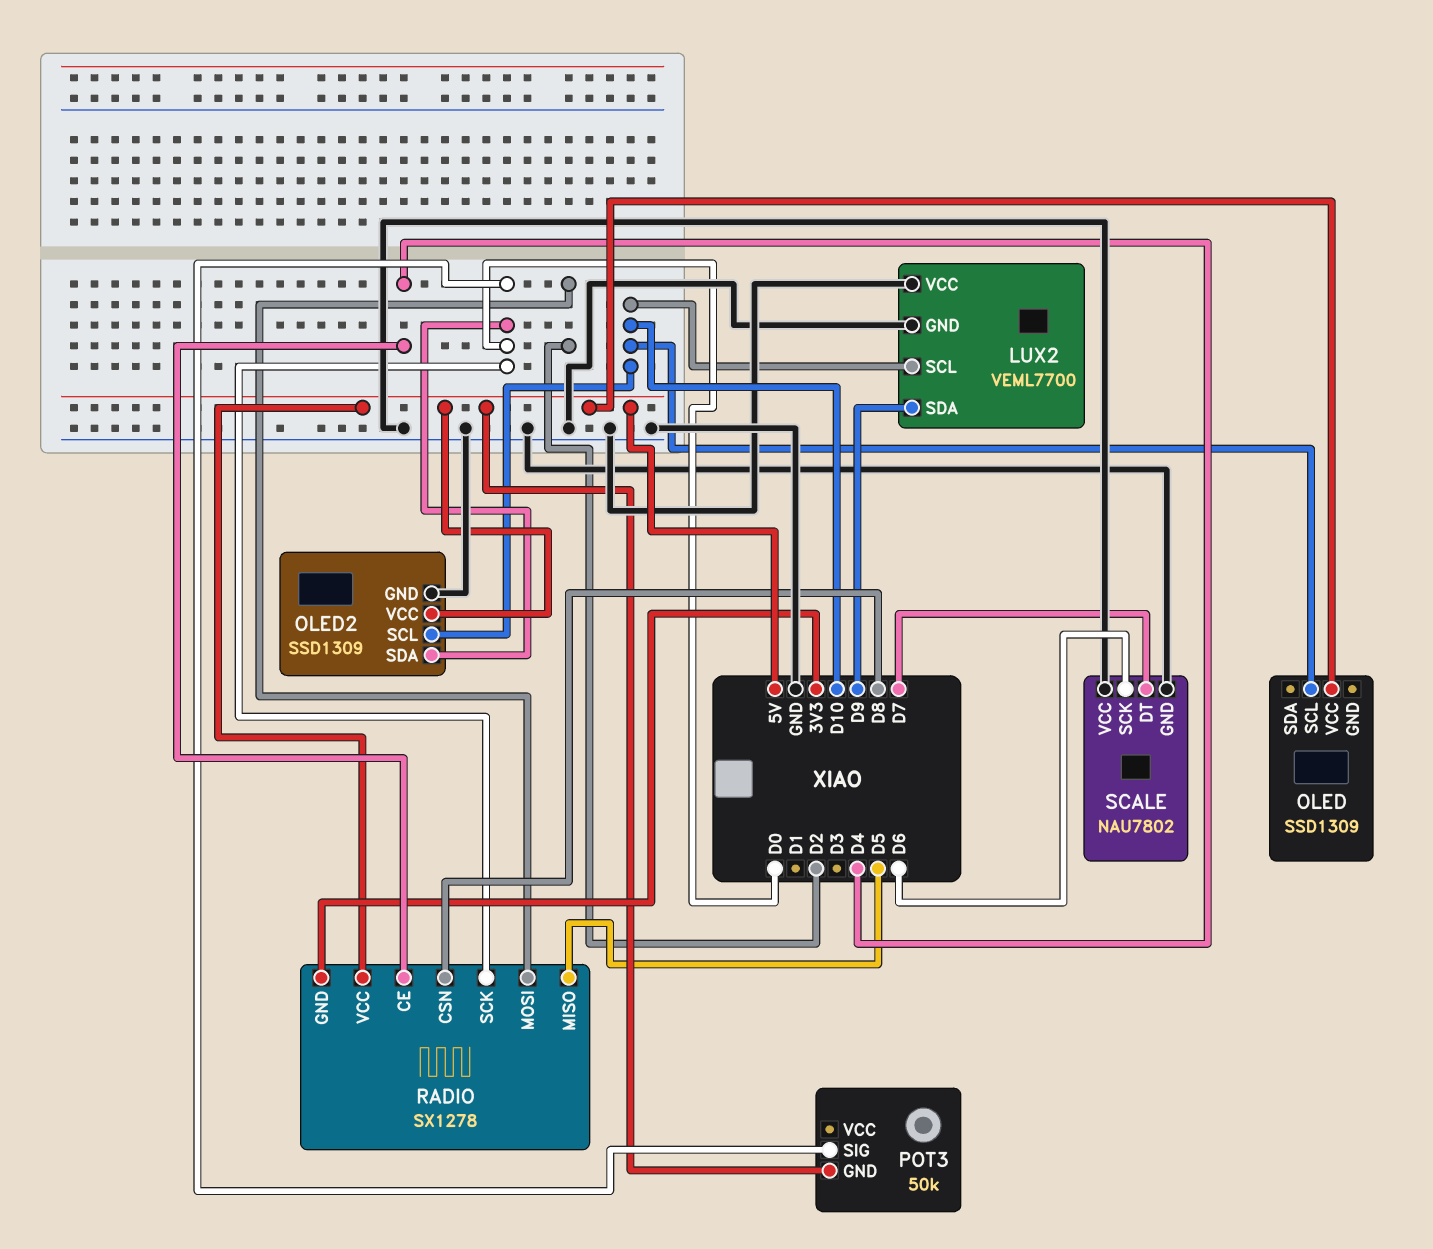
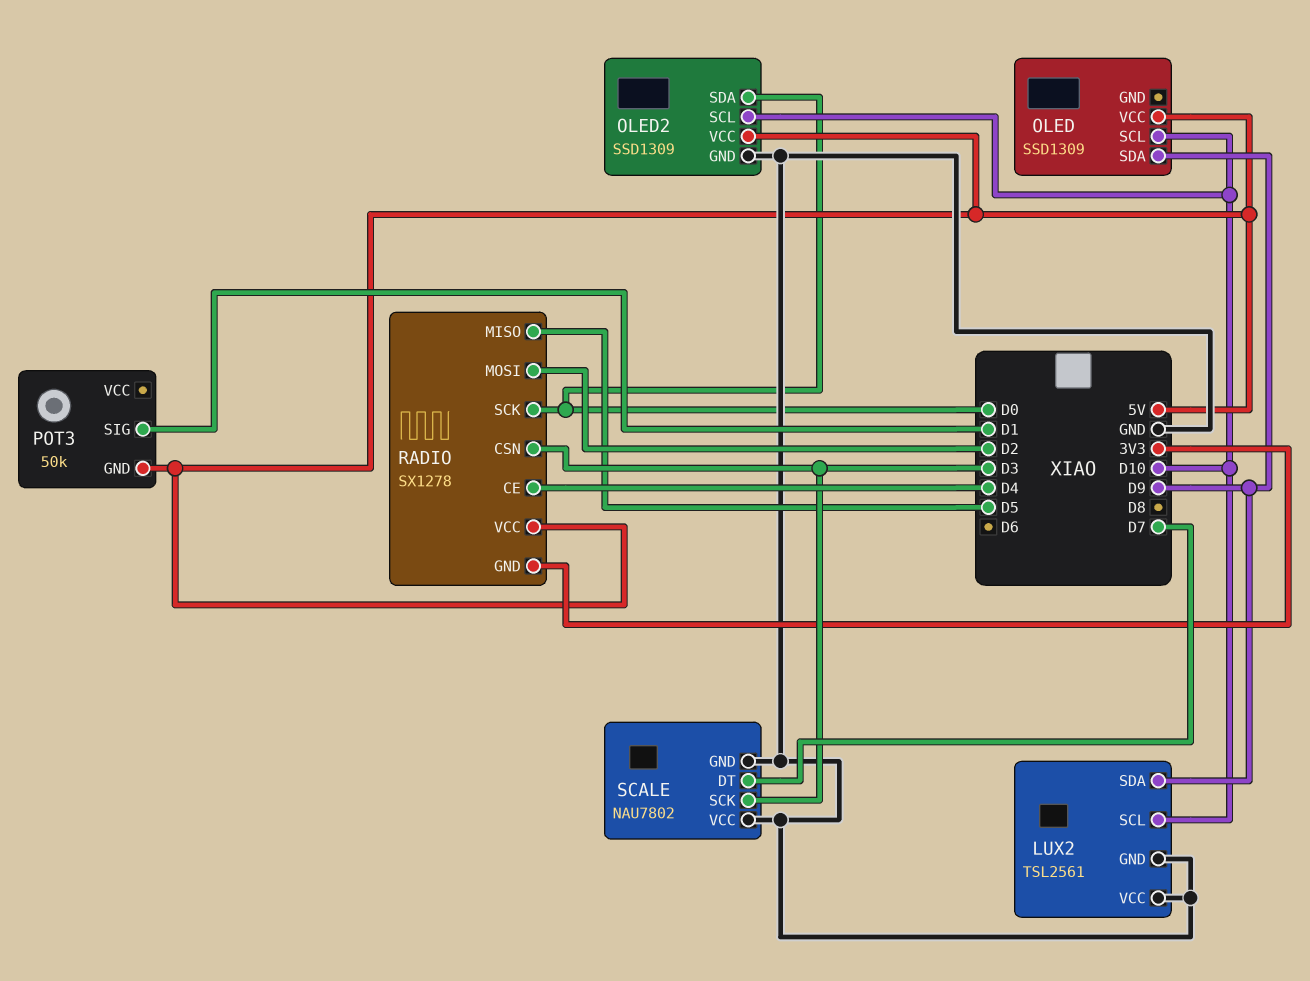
LUX2: VEML7700 -> TSL2561
OLED pin SDA: none -> D9
POT3 pin SIG: D0 -> D1
RADIO pin CSN: D8 -> D3
SCALE pin SCK: D6 -> D3

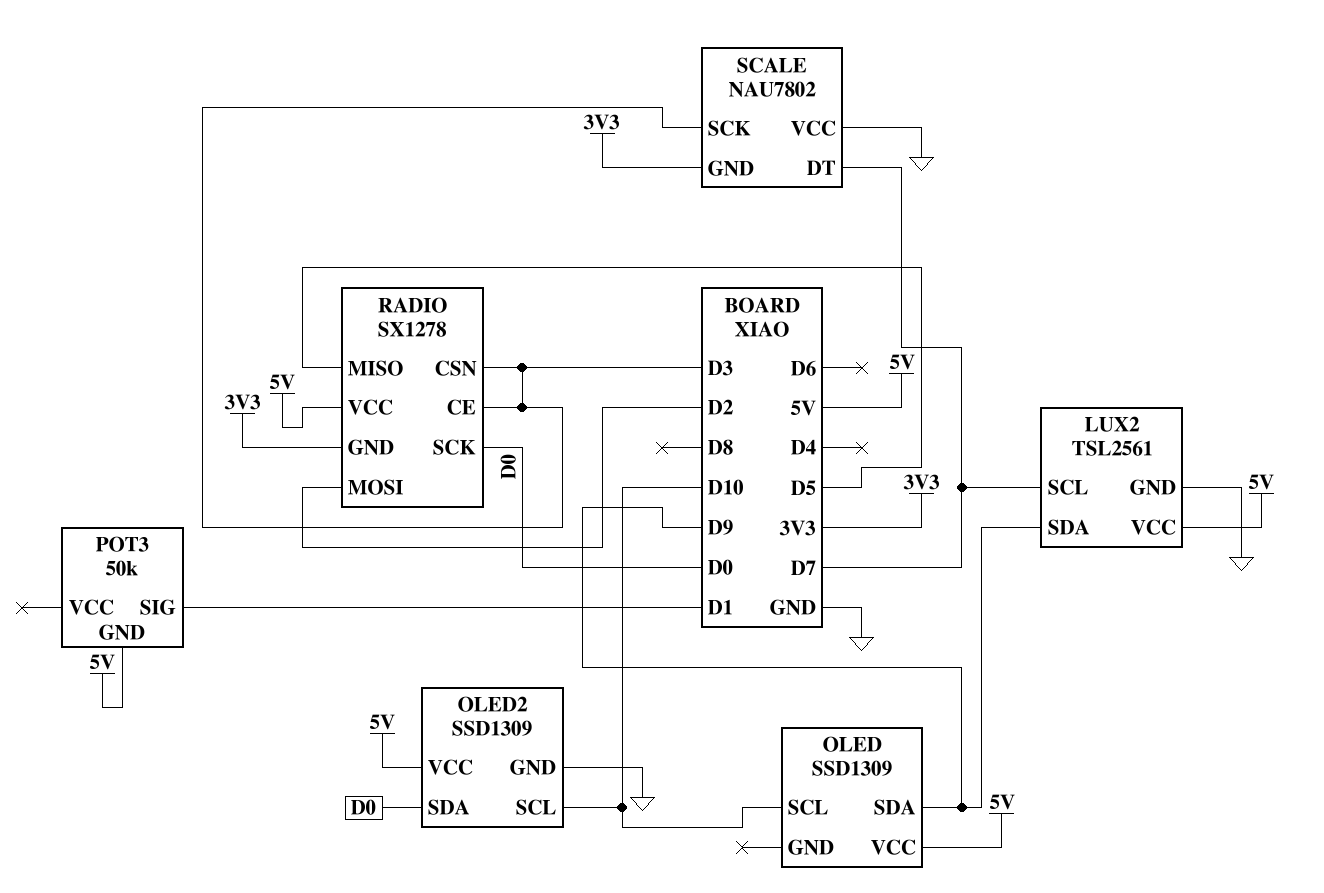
LUX2 pin SCL: D10 -> D7
LUX2 pin VCC: GND -> 5V
RADIO pin CE: D4 -> D3
SCALE pin GND: GND -> 3V3

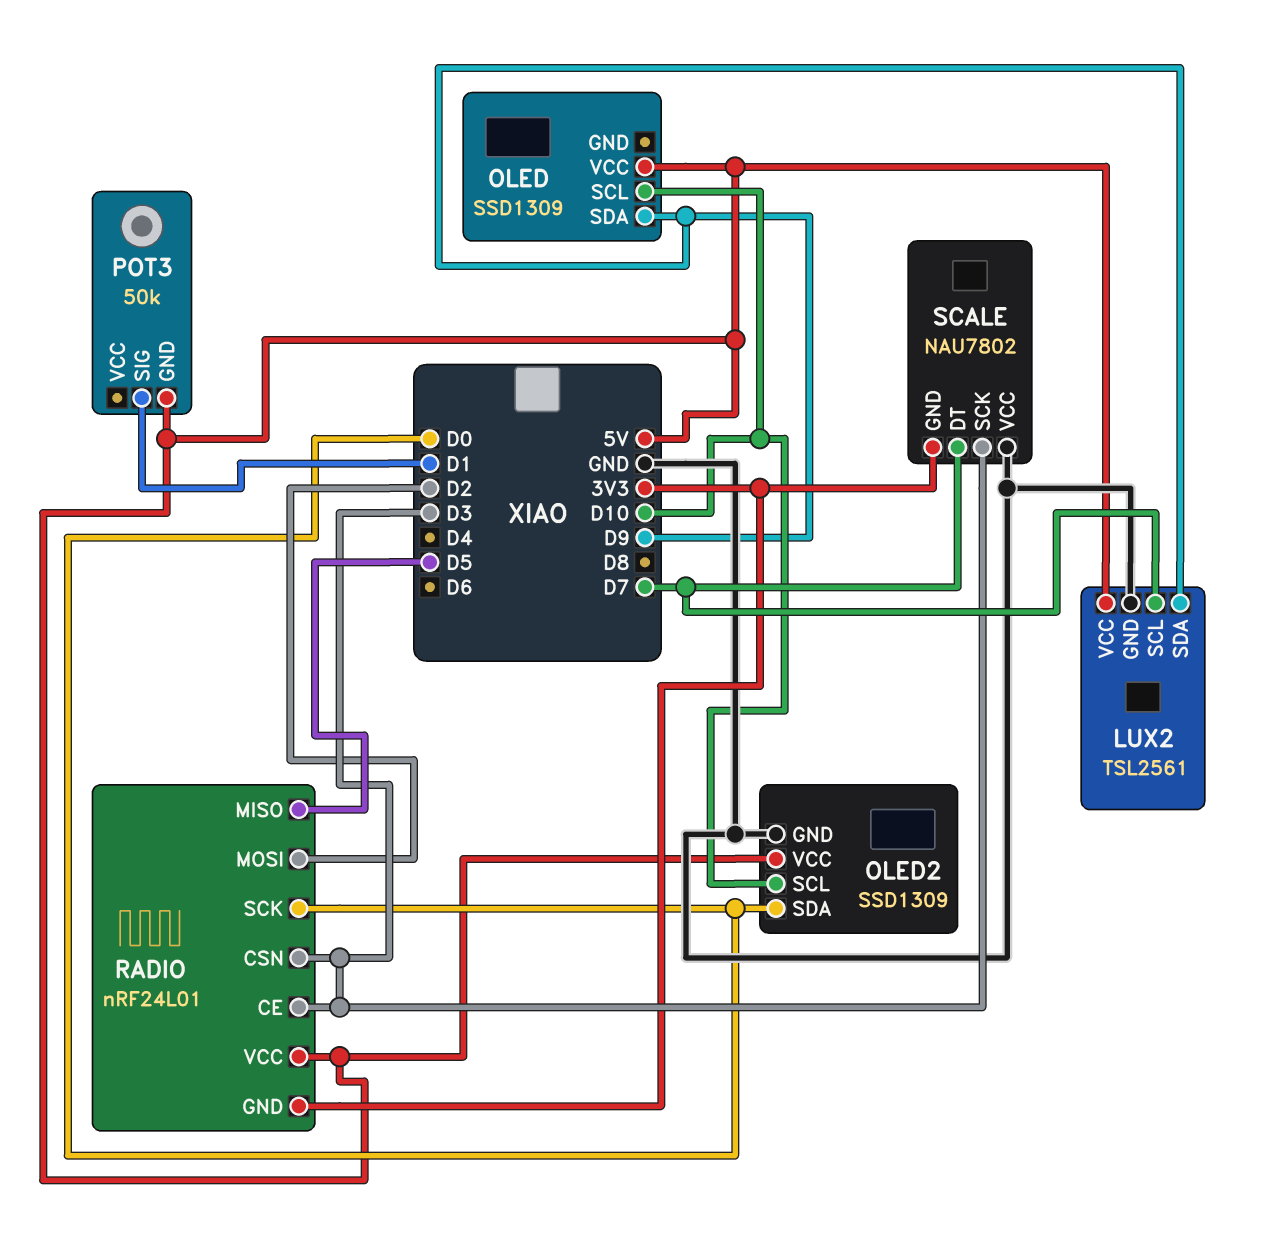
RADIO: SX1278 -> nRF24L01

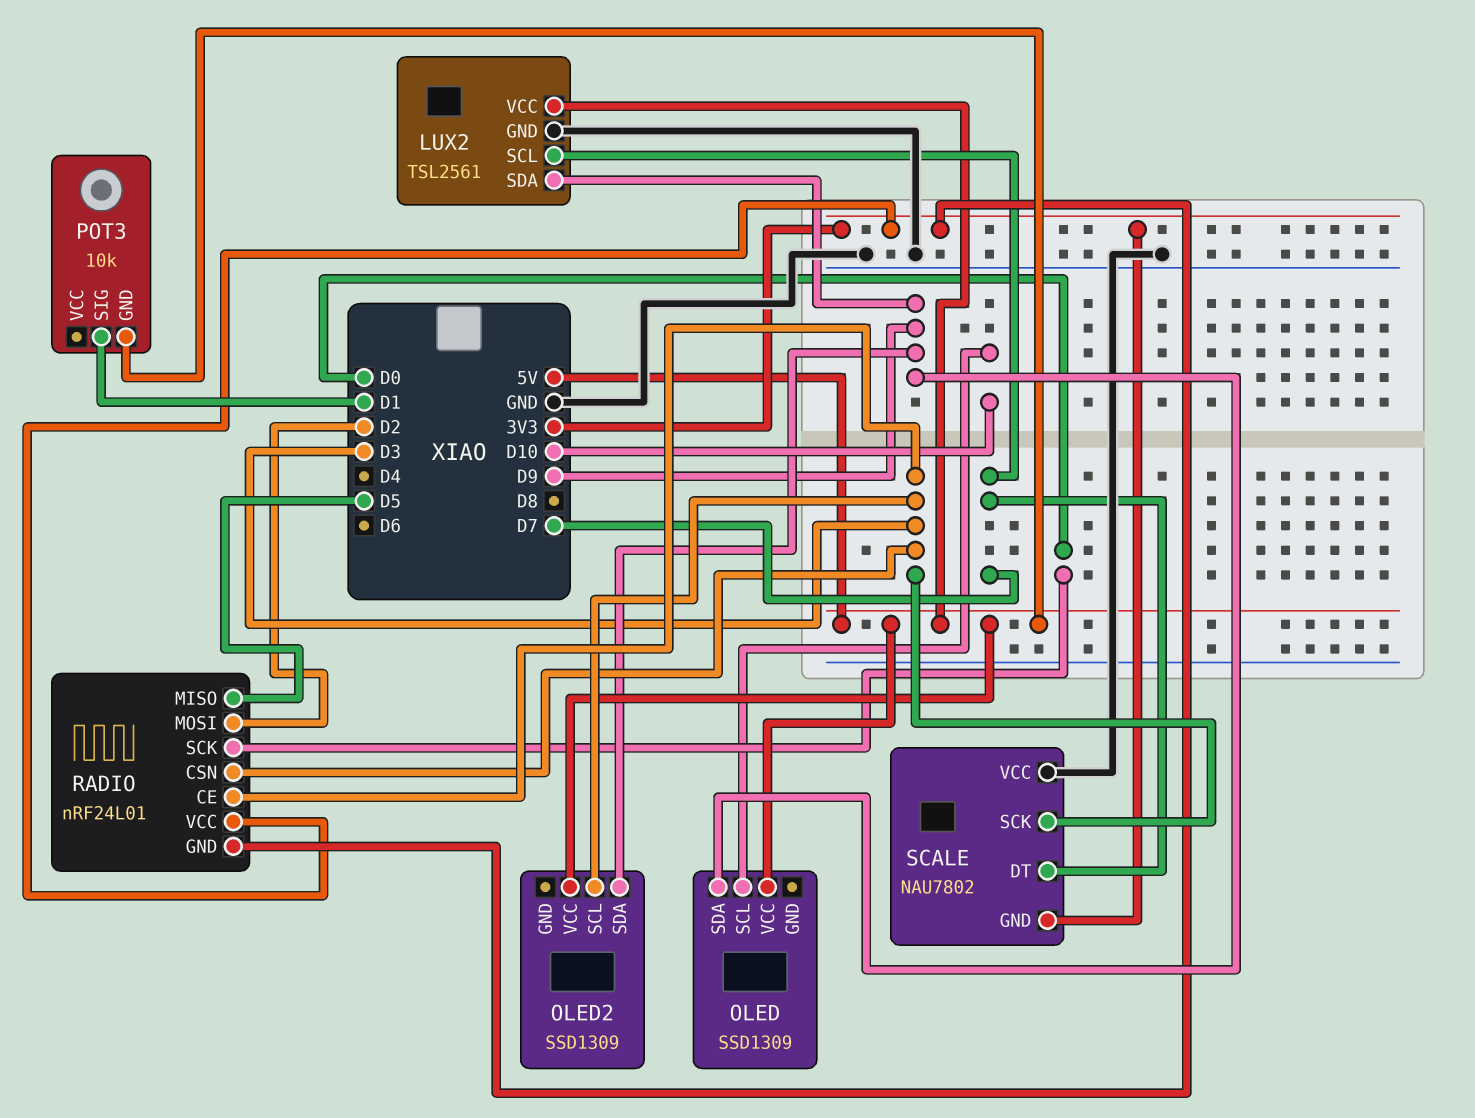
OLED2 pin GND: GND -> none
OLED2 pin SCL: D10 -> D3
OLED2 pin SDA: D0 -> D9
POT3: 50k -> 10k
RADIO pin VCC: 5V -> 3V3

